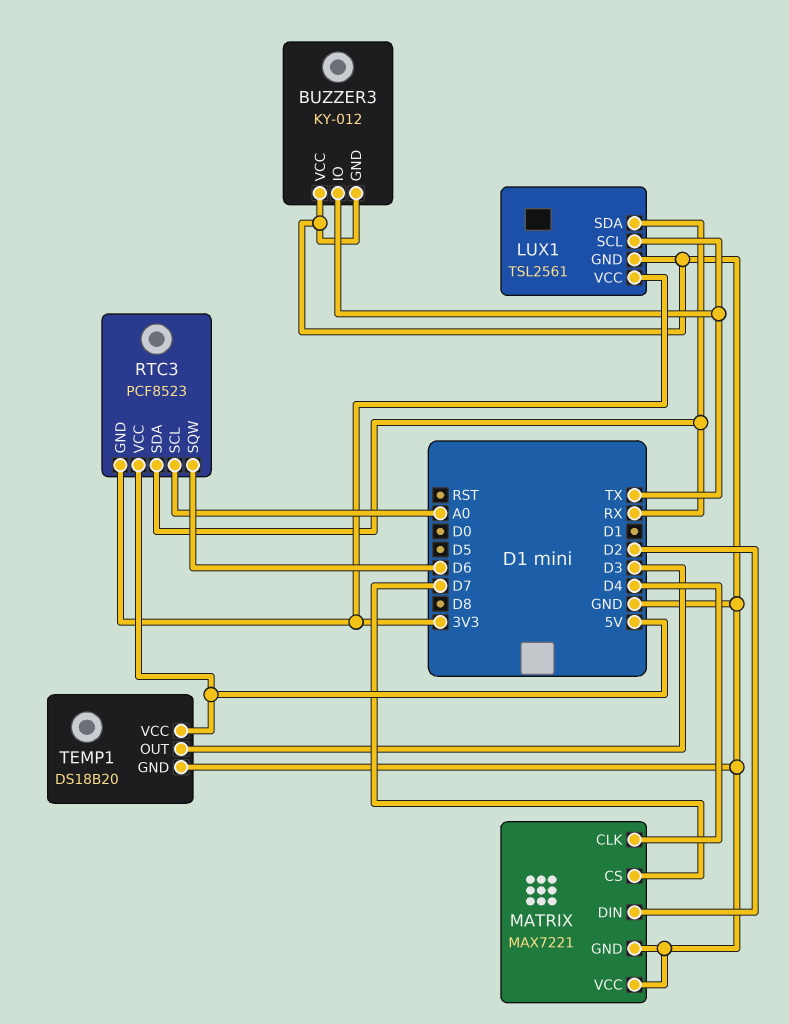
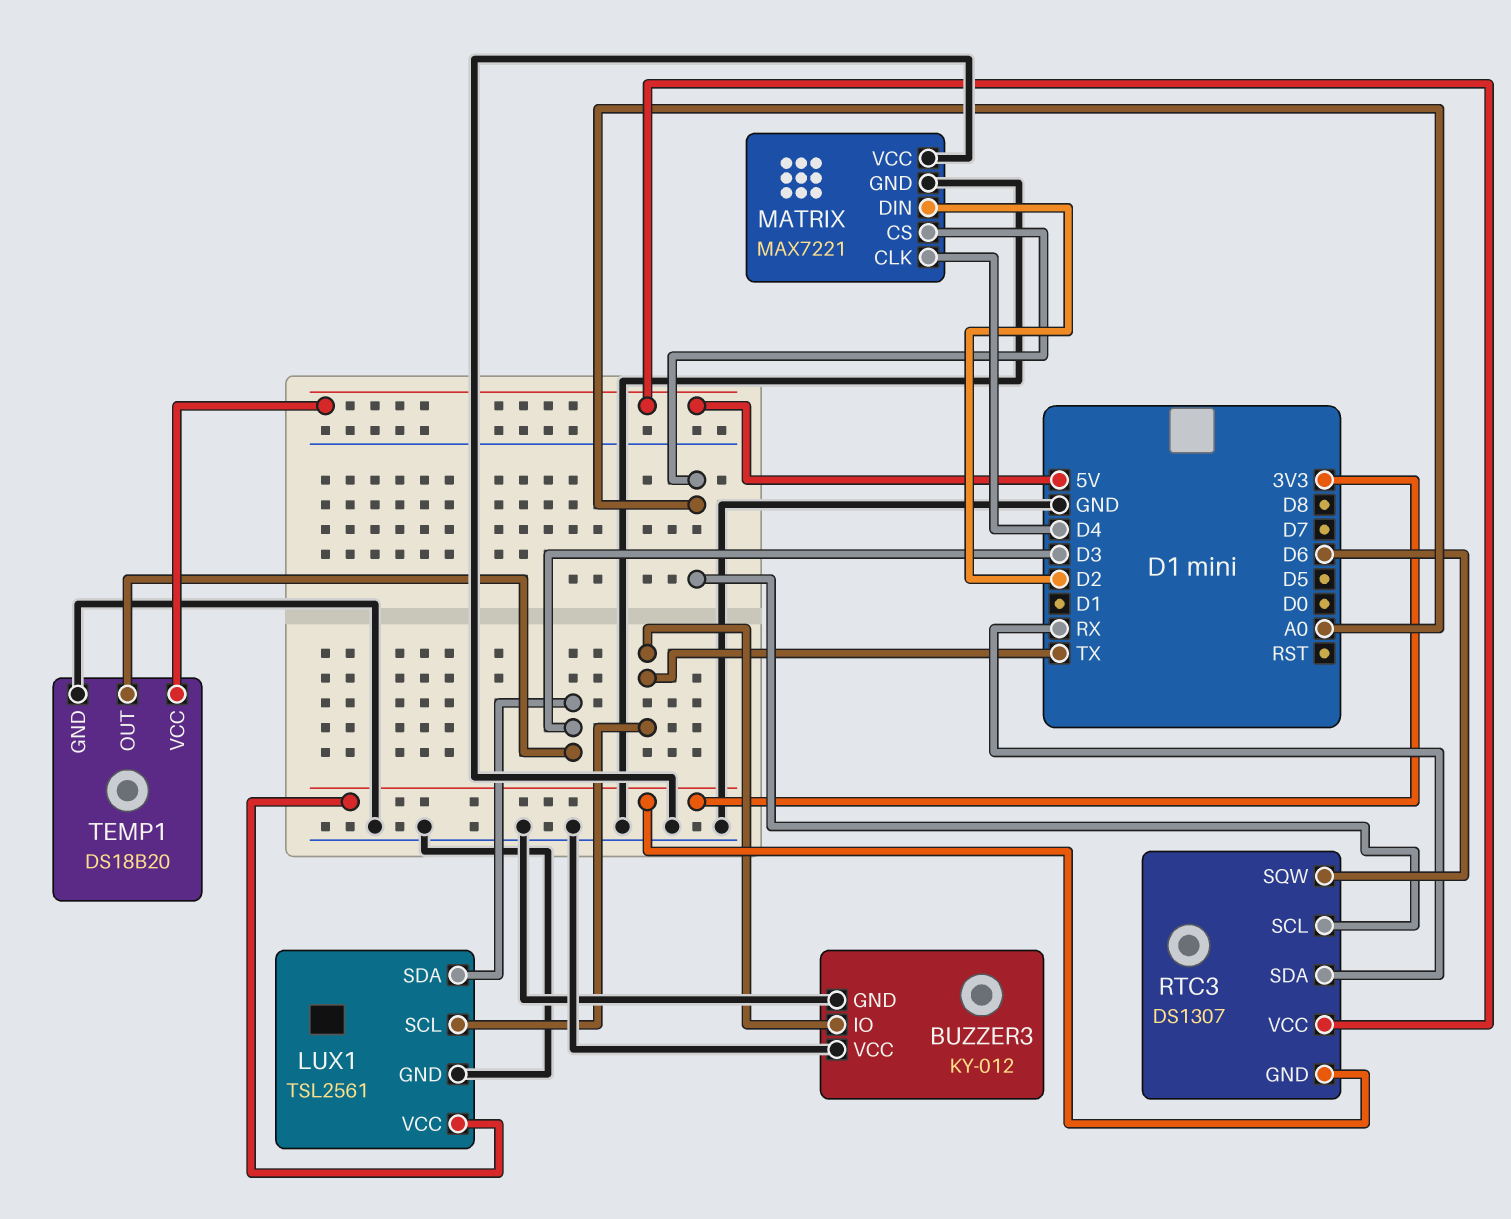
LUX1 pin SDA: RX -> D3
MATRIX pin CS: D7 -> A0
RTC3: PCF8523 -> DS1307

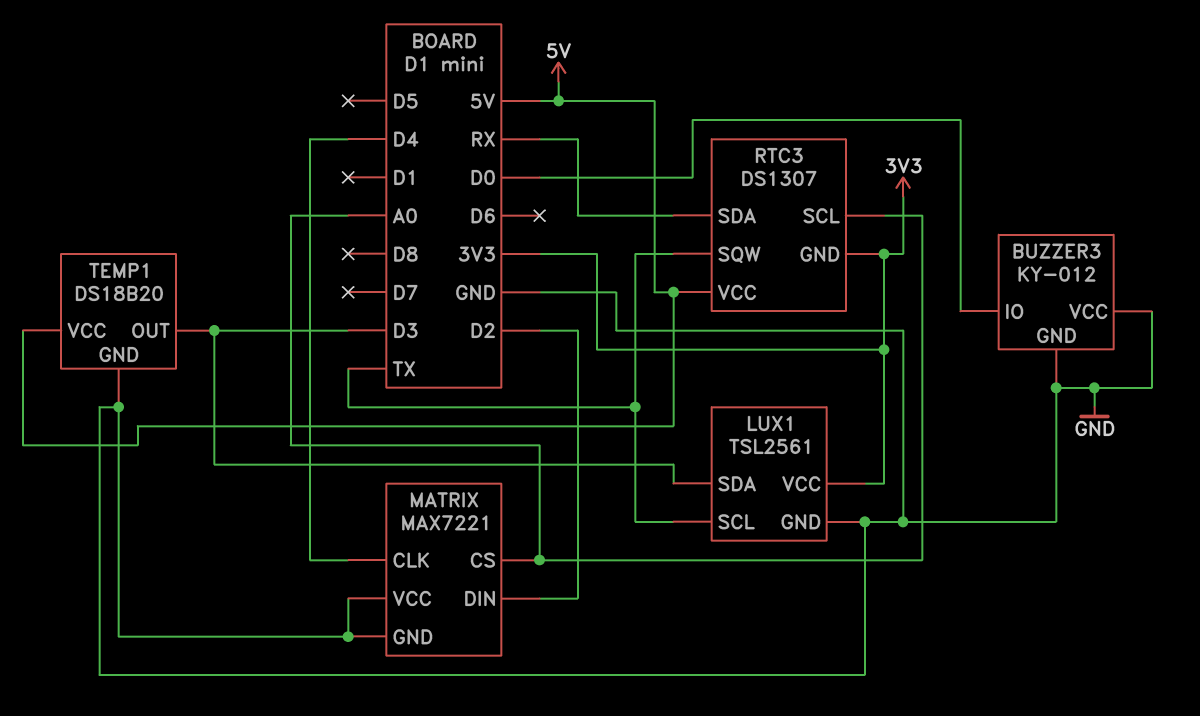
BUZZER3 pin IO: TX -> D0
RTC3 pin SQW: D6 -> TX

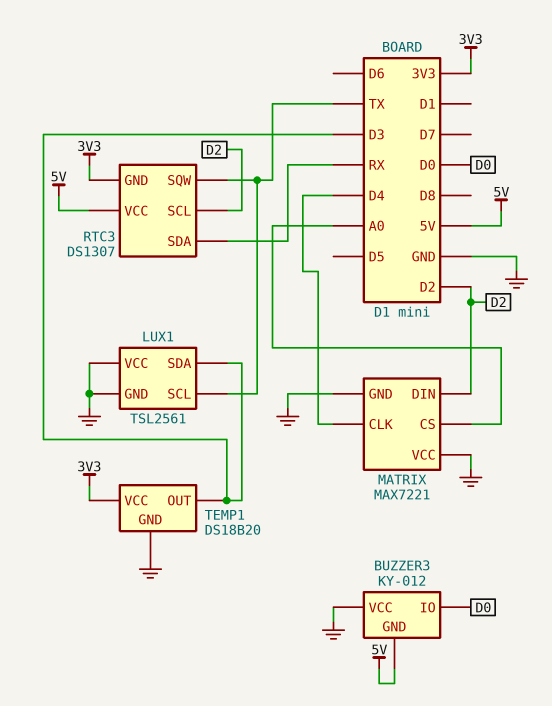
BUZZER3 pin GND: GND -> 5V
LUX1 pin VCC: 3V3 -> GND
RTC3 pin SCL: A0 -> D2
TEMP1 pin VCC: 5V -> 3V3

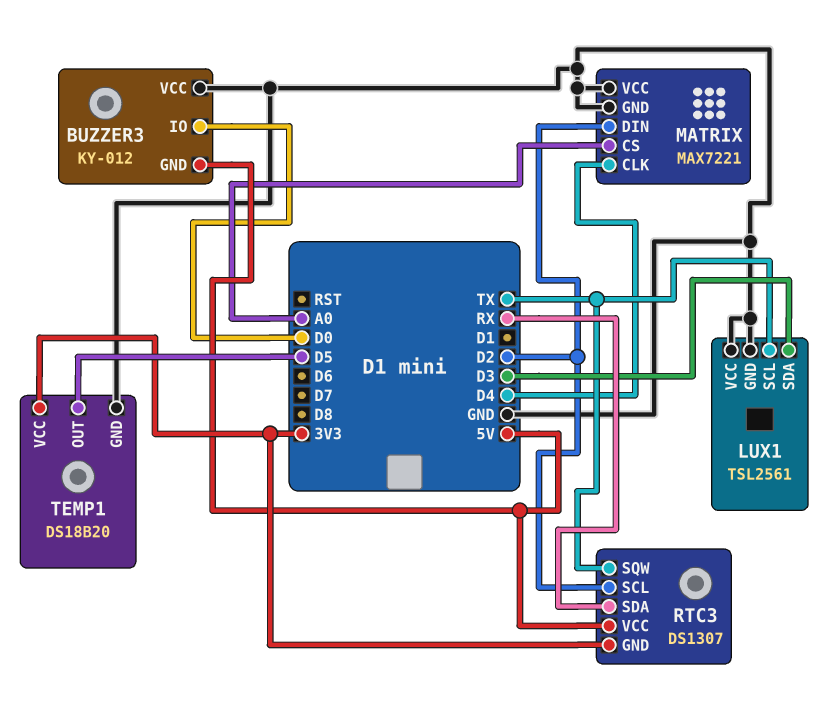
TEMP1 pin OUT: D3 -> D5

